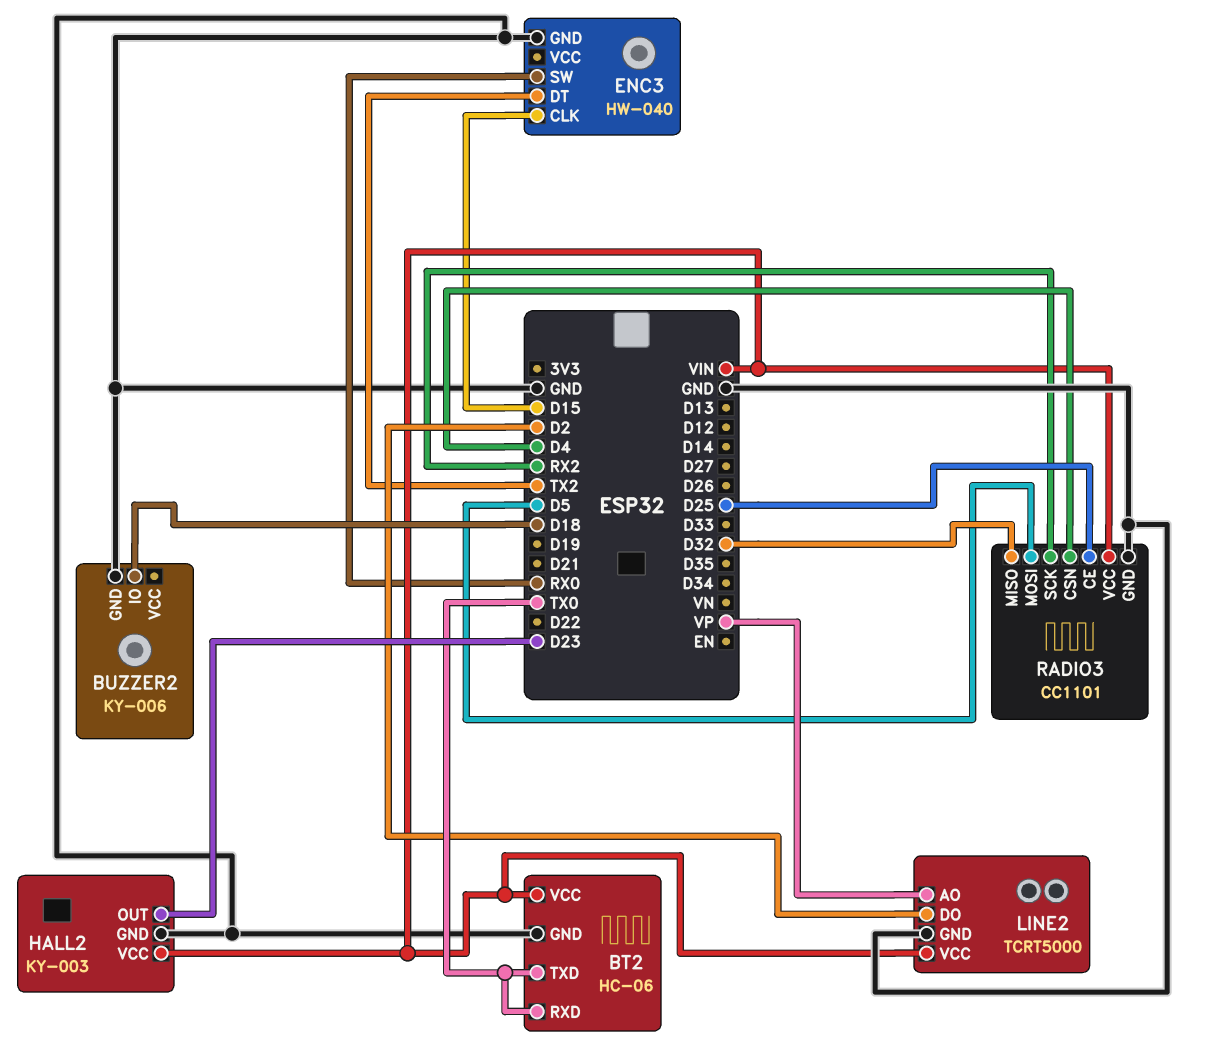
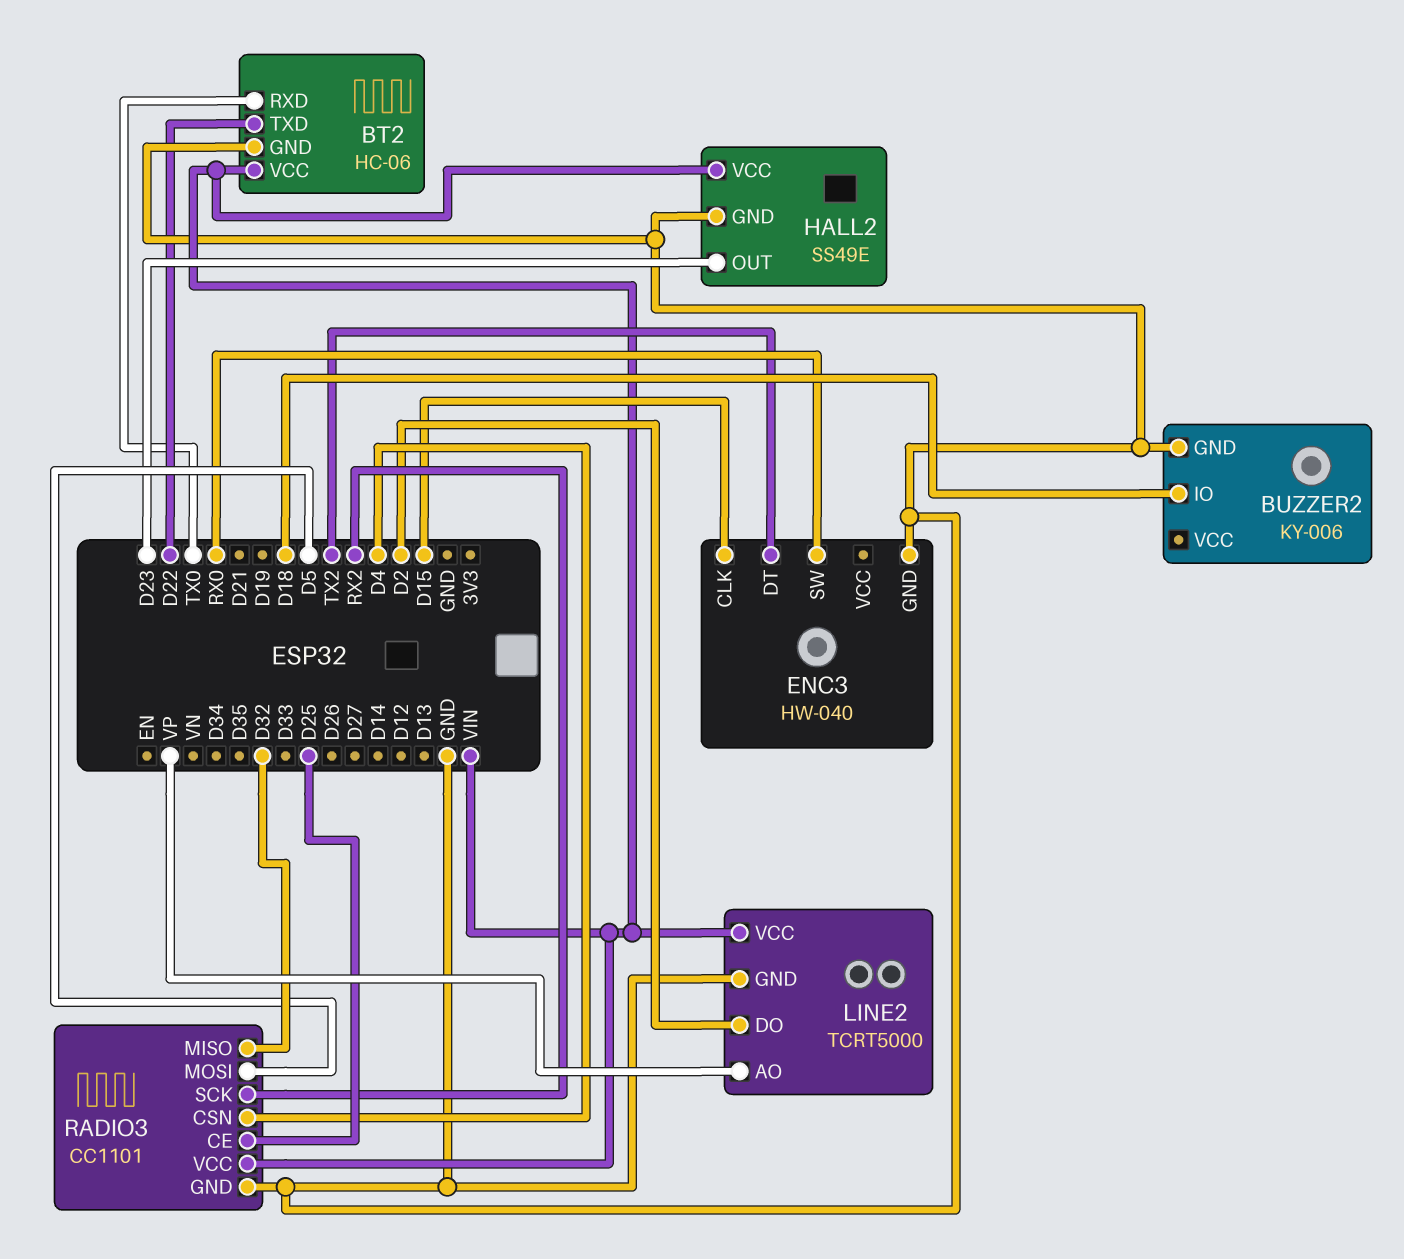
BT2 pin TXD: TX0 -> D22
HALL2: KY-003 -> SS49E

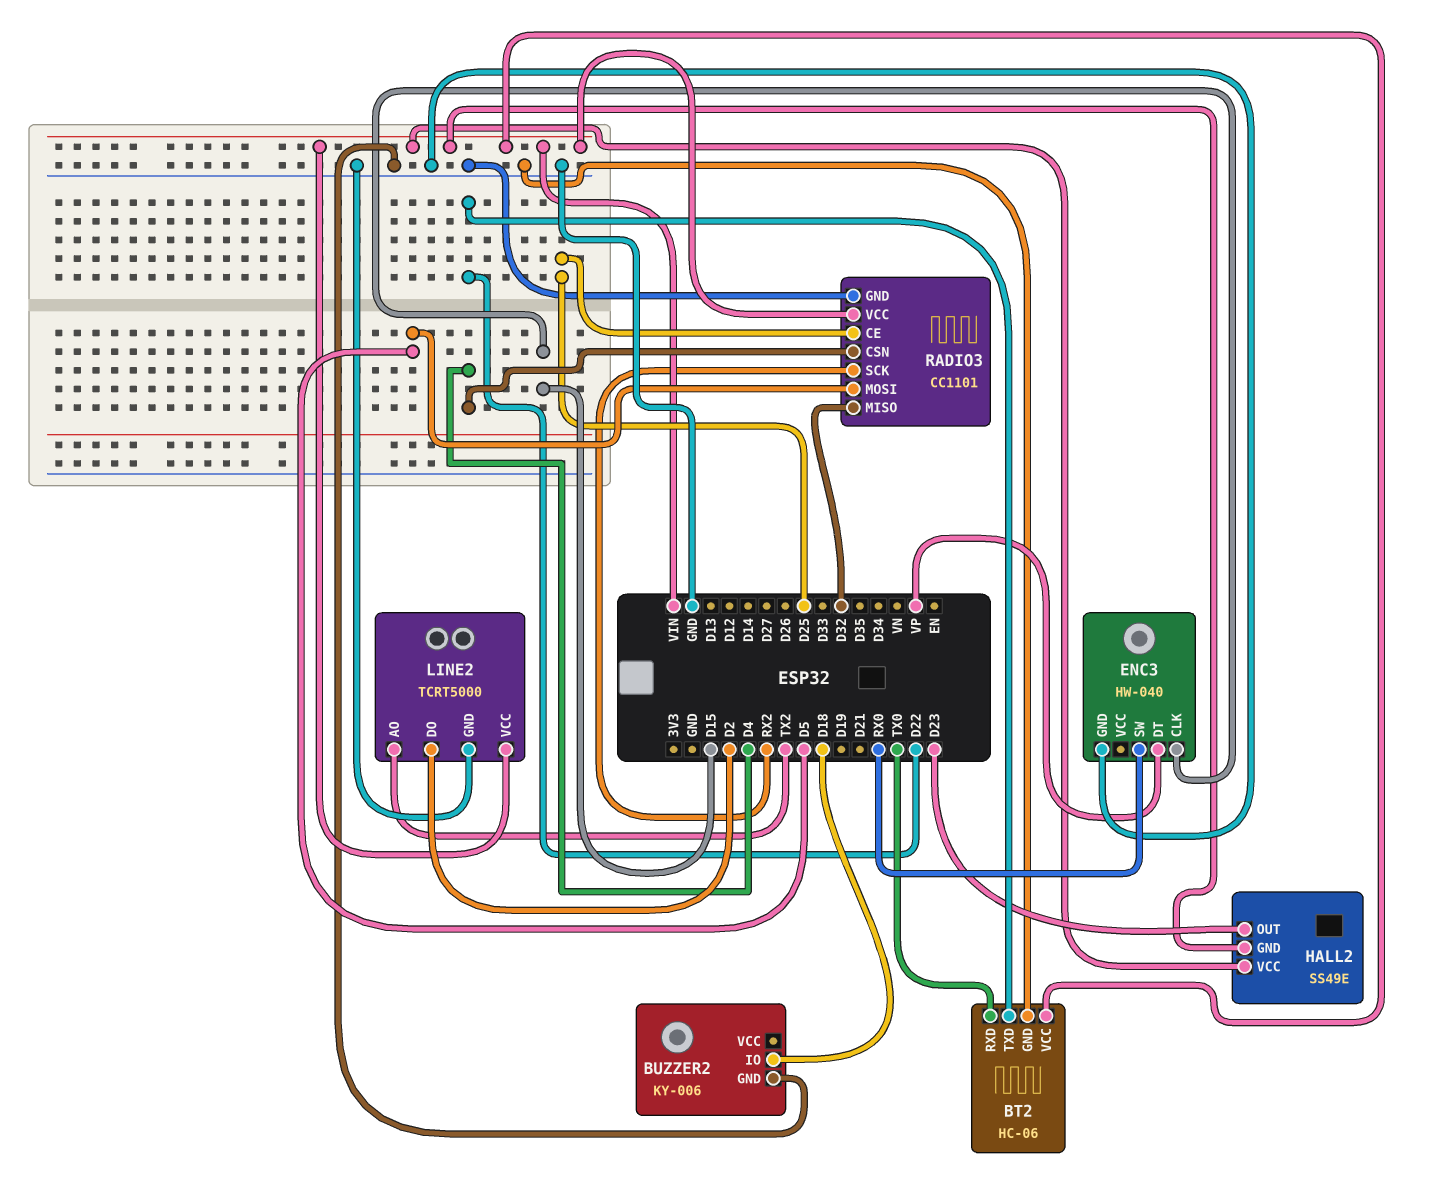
ENC3 pin DT: TX2 -> VP
HALL2 pin GND: GND -> VIN
LINE2 pin AO: VP -> TX2

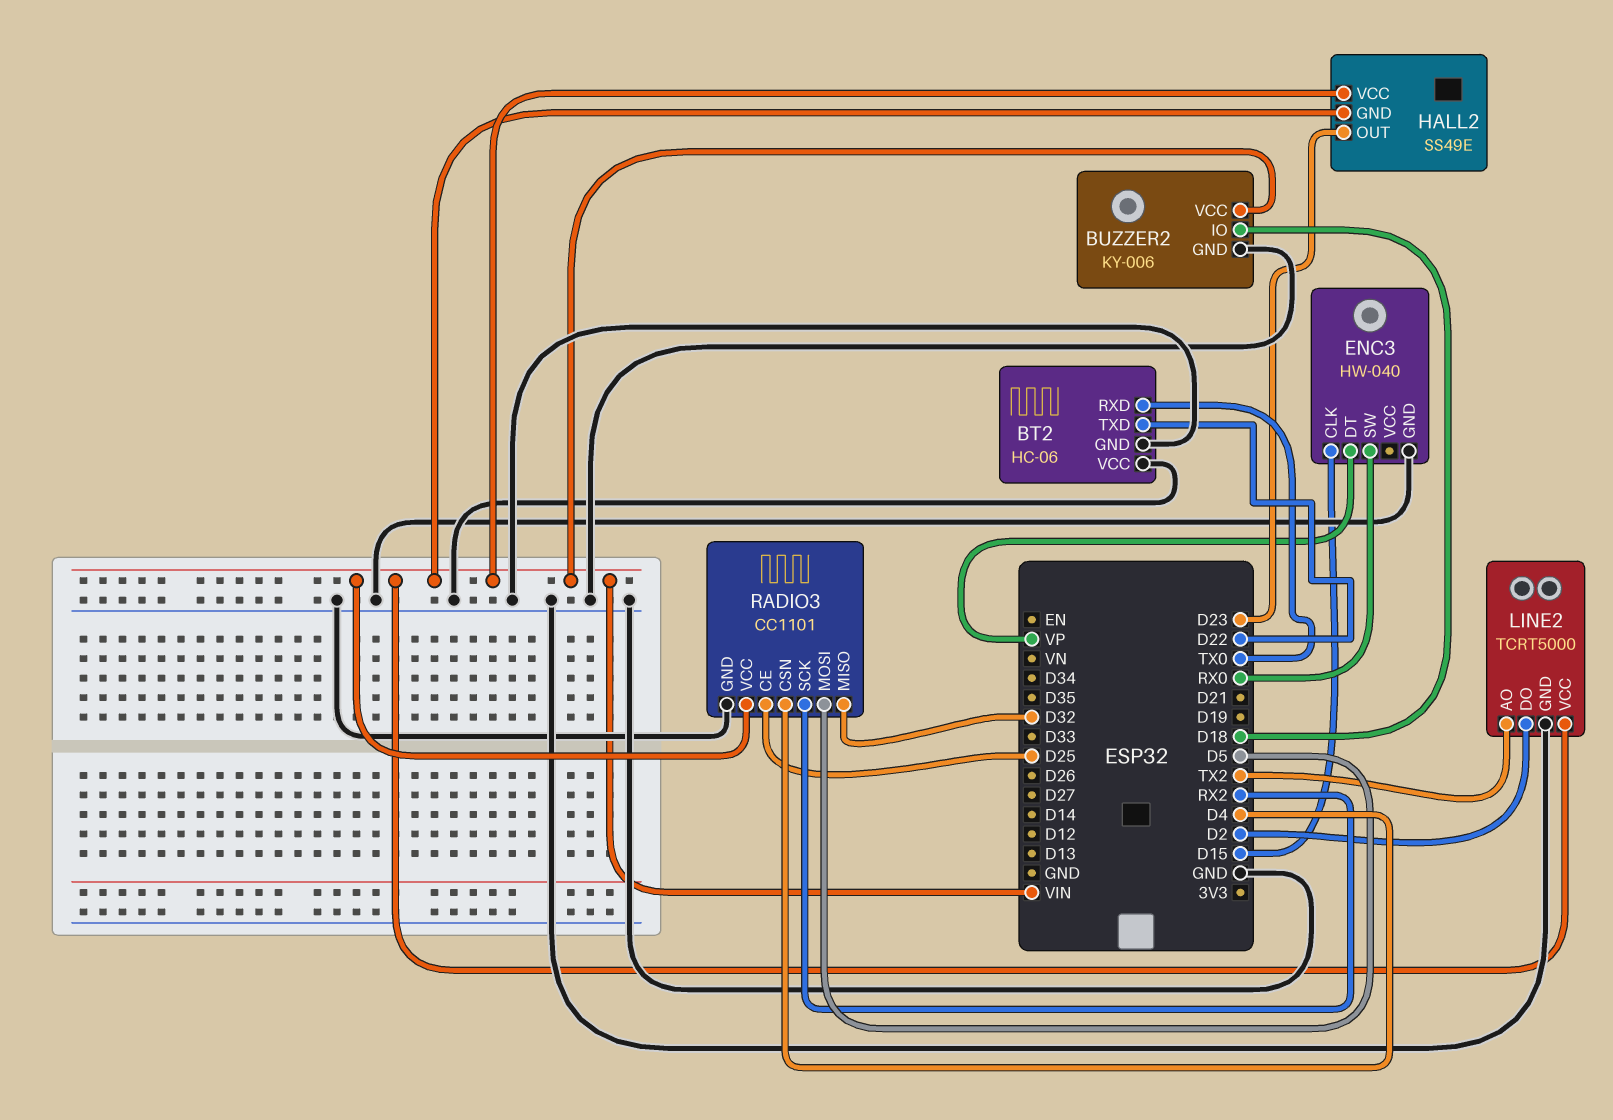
BT2 pin VCC: VIN -> GND
BUZZER2 pin VCC: none -> VIN

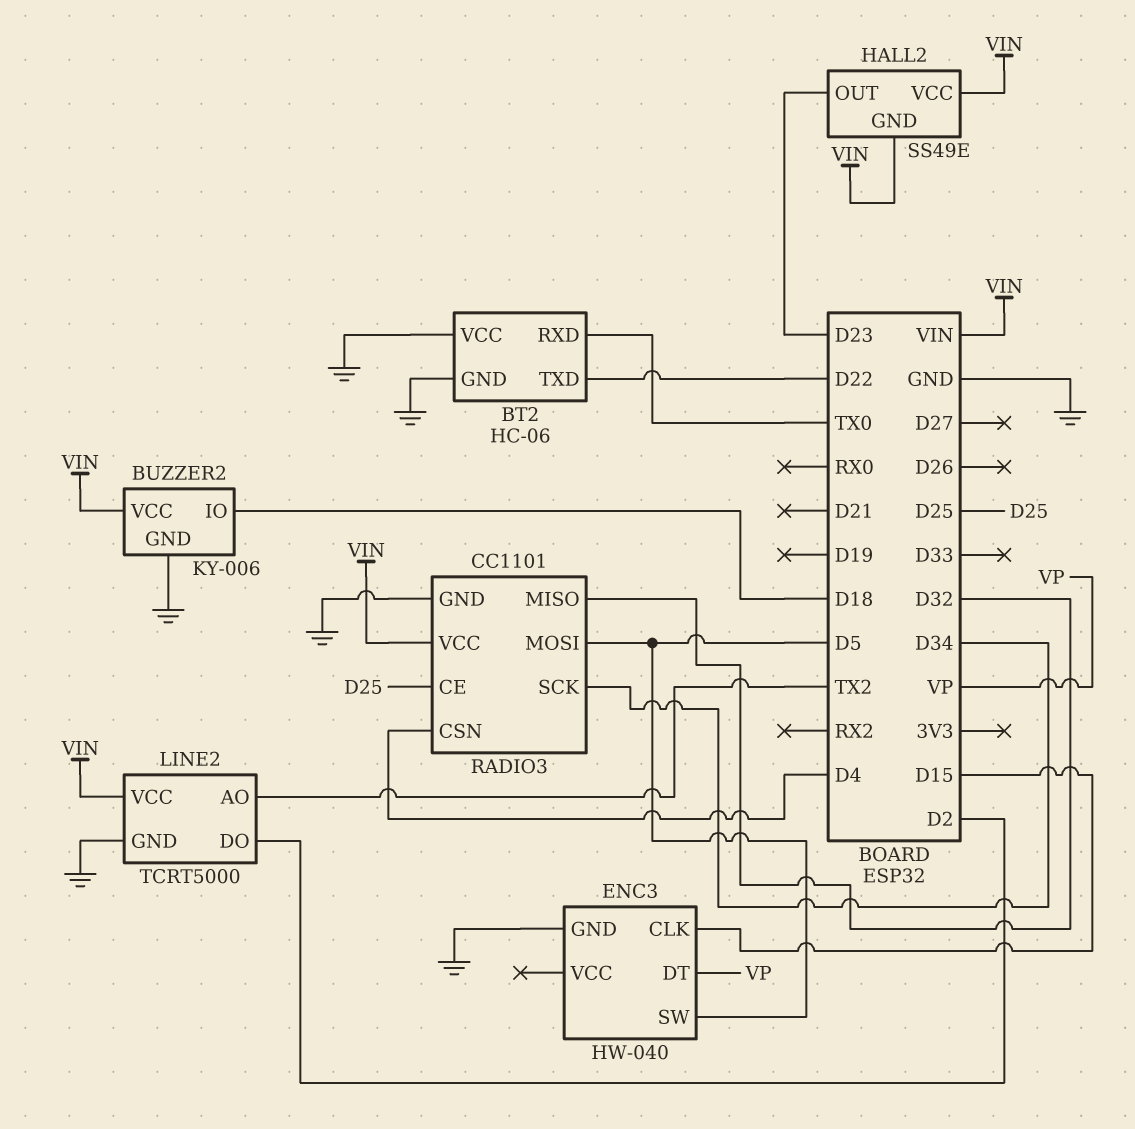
ENC3 pin SW: RX0 -> D5
RADIO3 pin SCK: RX2 -> D34

